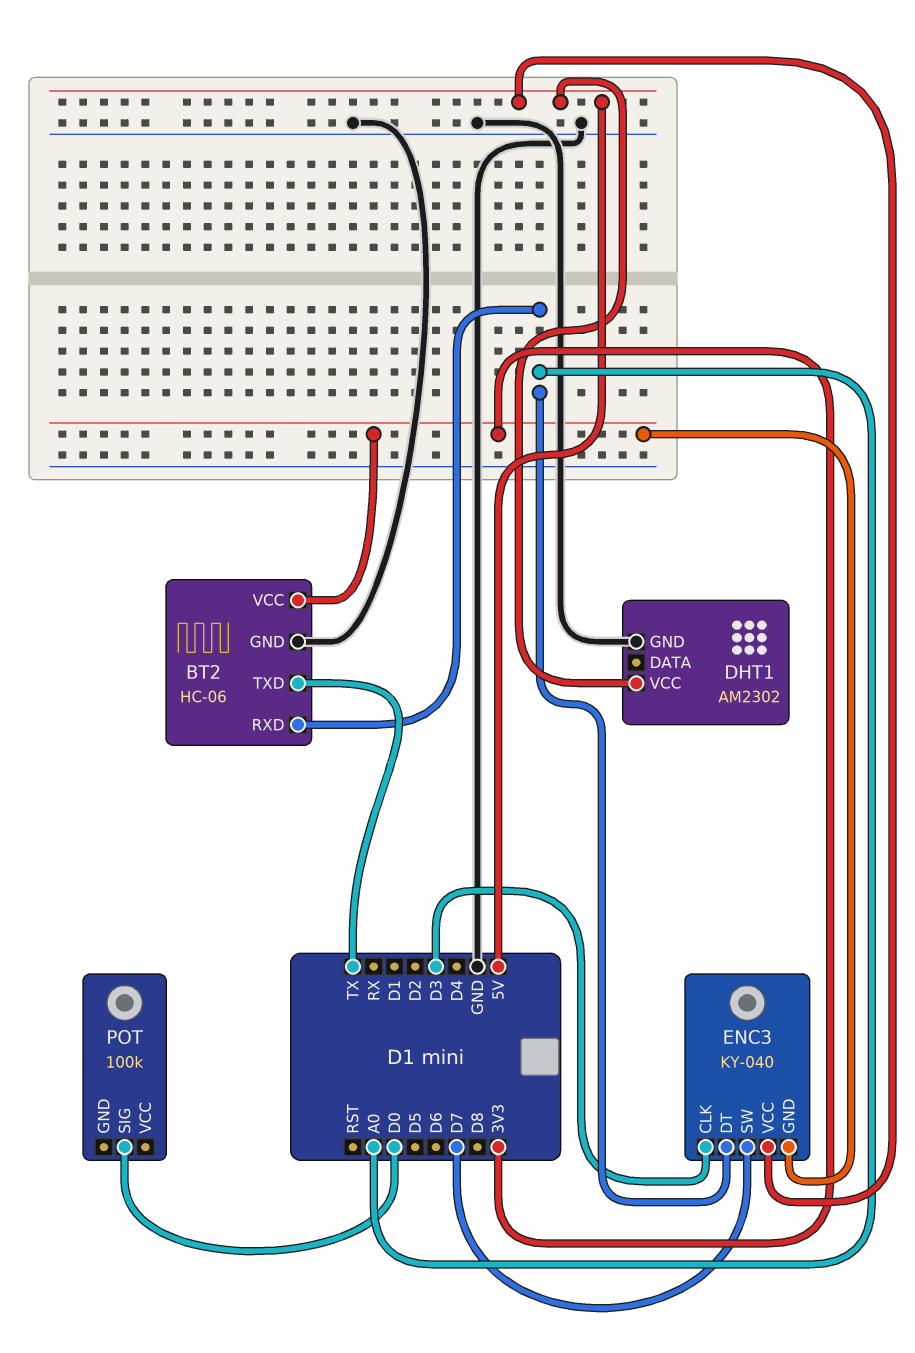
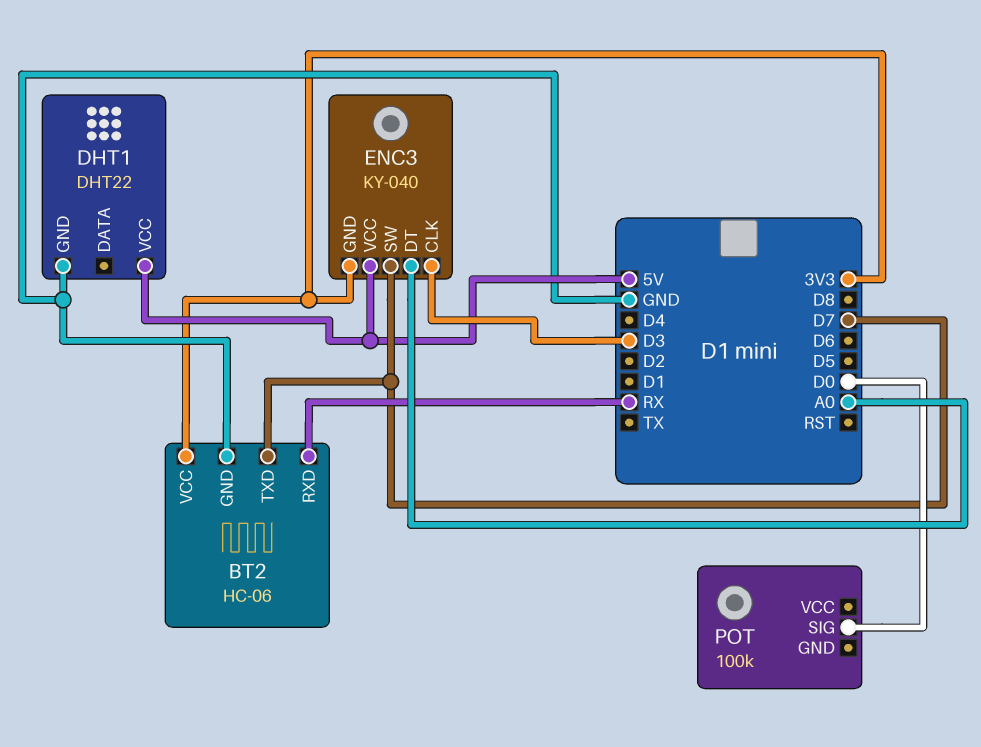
BT2 pin RXD: A0 -> RX
BT2 pin TXD: TX -> D7
DHT1: AM2302 -> DHT22

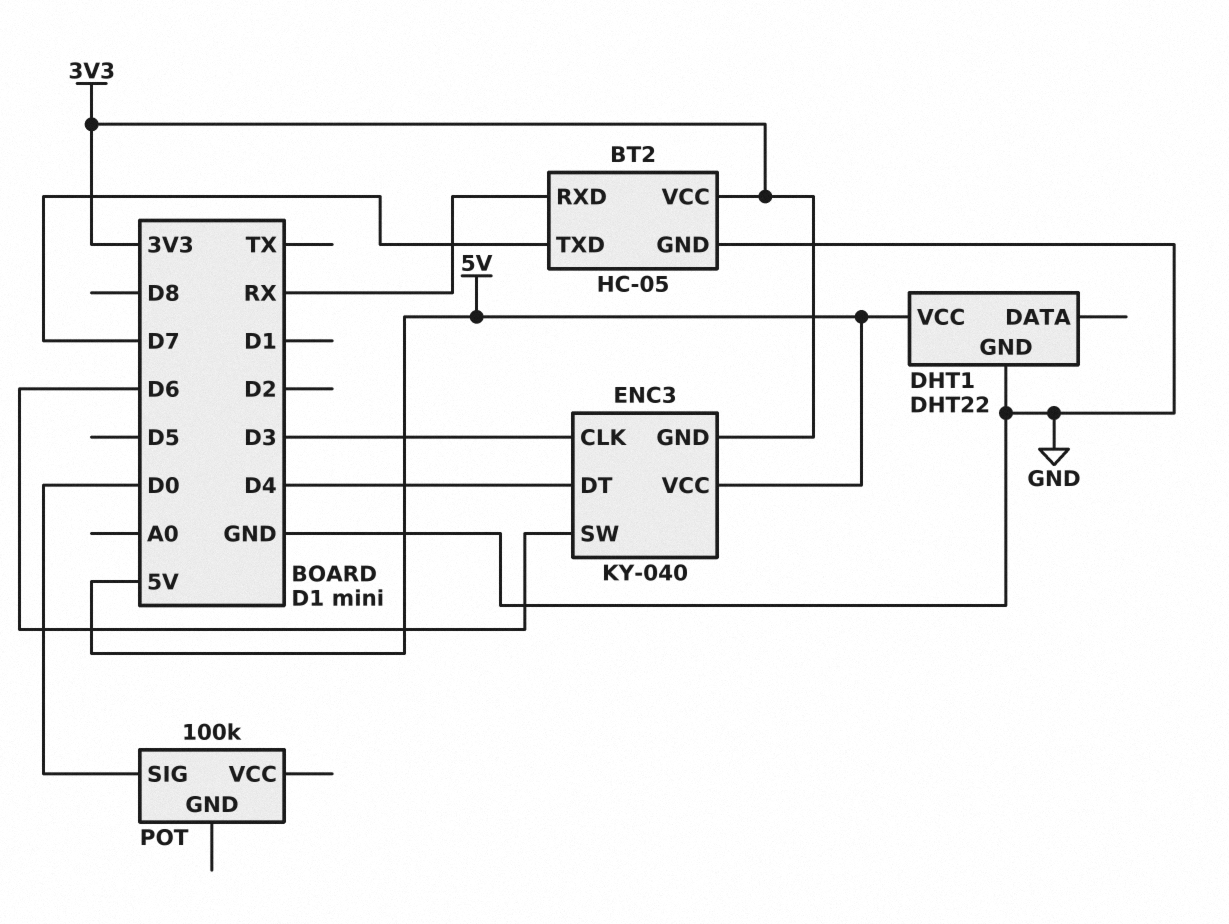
BT2: HC-06 -> HC-05
ENC3 pin DT: A0 -> D4
ENC3 pin SW: D7 -> D6

